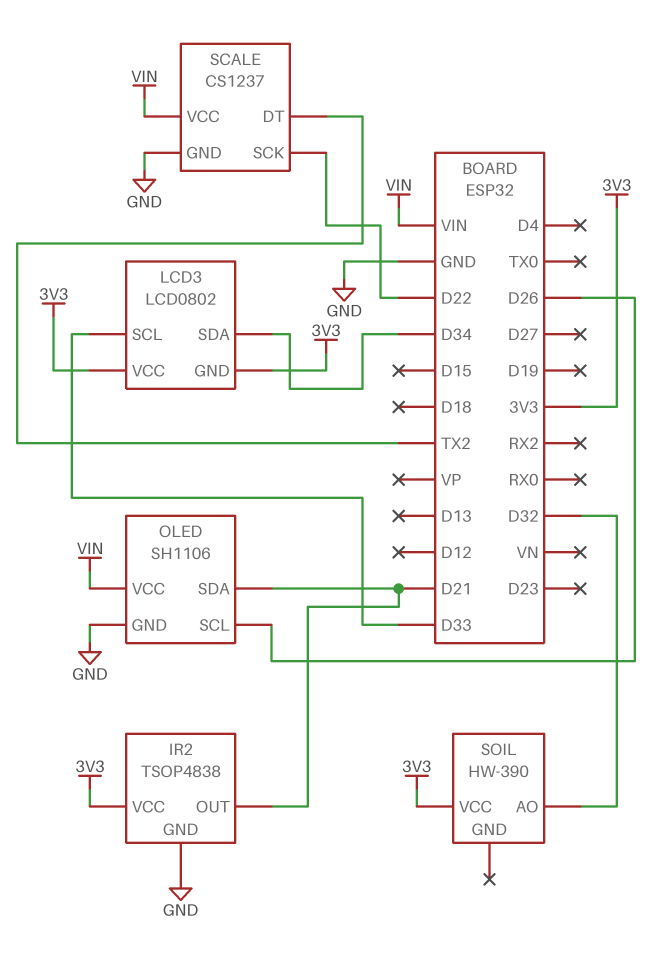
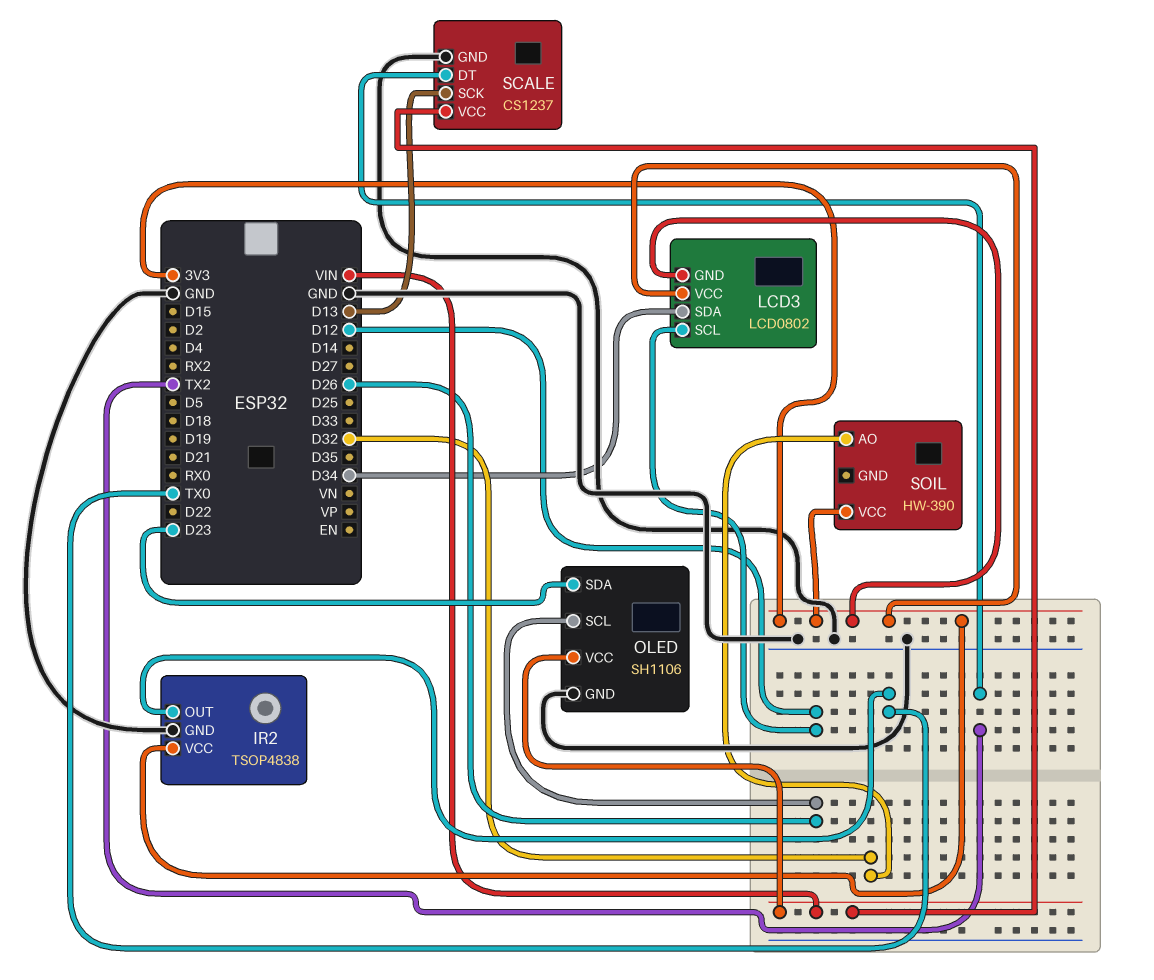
IR2 pin OUT: D21 -> TX0
LCD3 pin SCL: D33 -> D12
OLED pin SDA: D21 -> D23
SCALE pin SCK: D22 -> D13

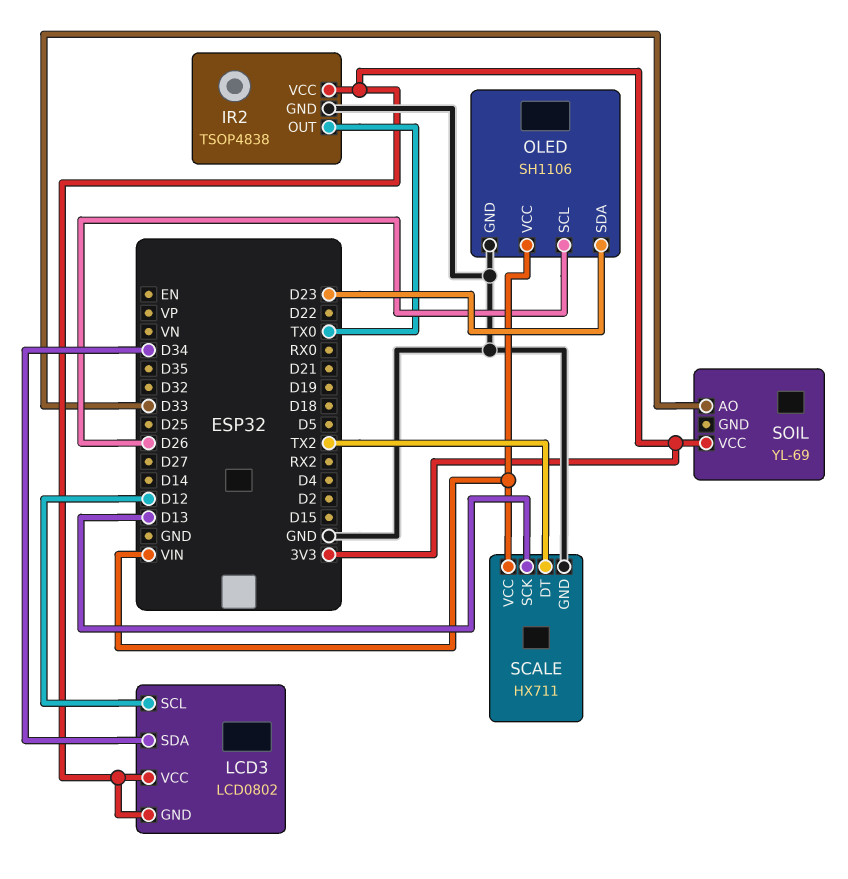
SCALE: CS1237 -> HX711
SOIL: HW-390 -> YL-69
SOIL pin AO: D32 -> D33

